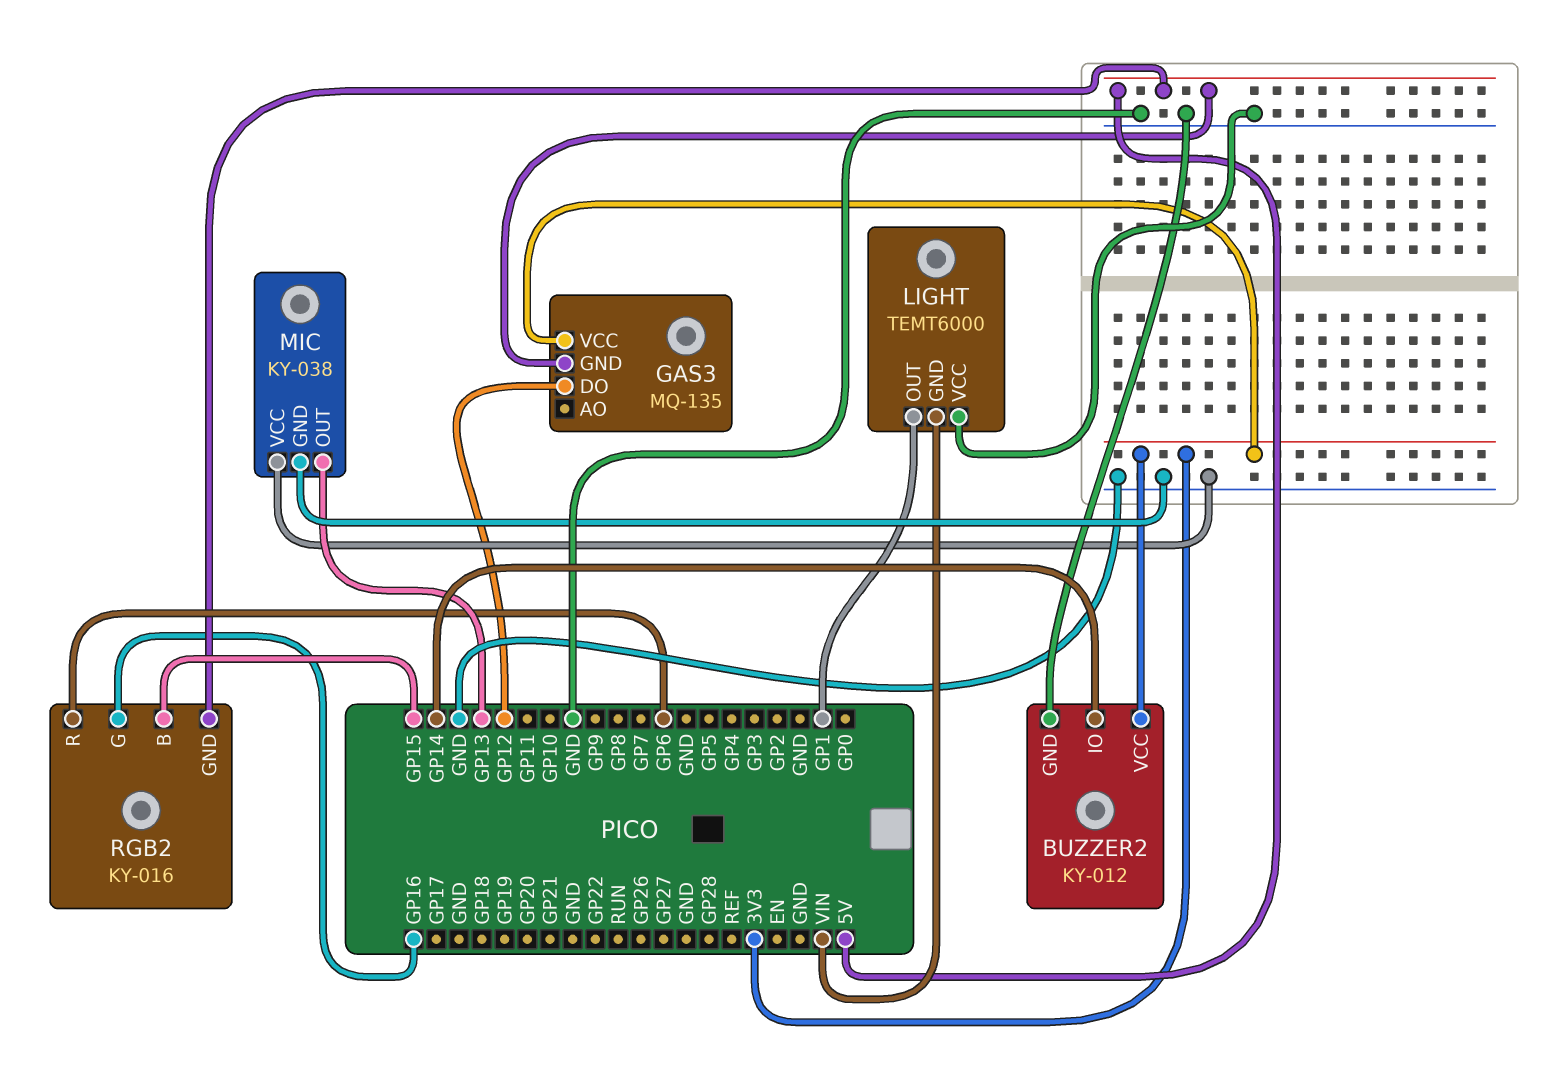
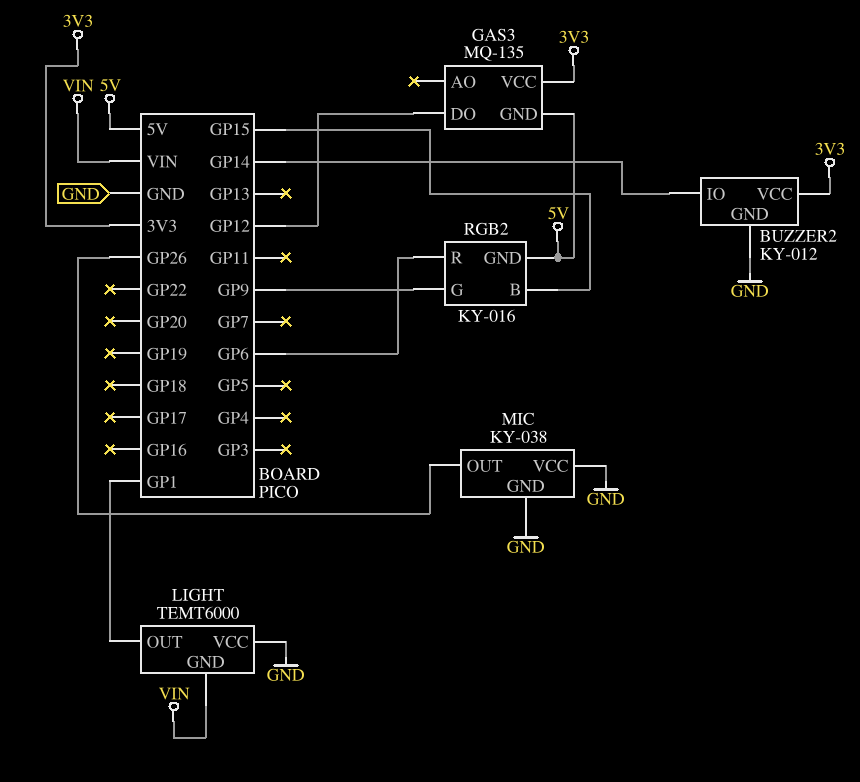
MIC pin OUT: GP13 -> GP26
RGB2 pin G: GP16 -> GP9

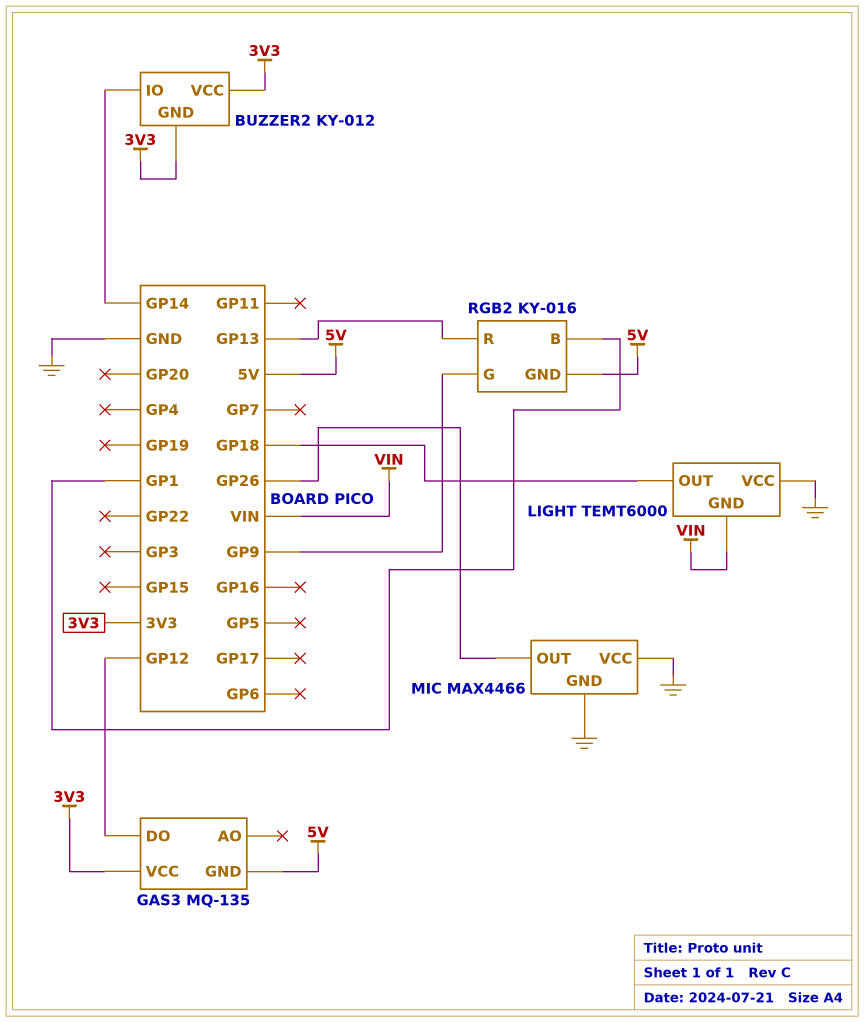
BUZZER2 pin GND: GND -> 3V3
LIGHT pin OUT: GP1 -> GP18
MIC: KY-038 -> MAX4466
RGB2 pin B: GP15 -> GP1
RGB2 pin R: GP6 -> GP13

